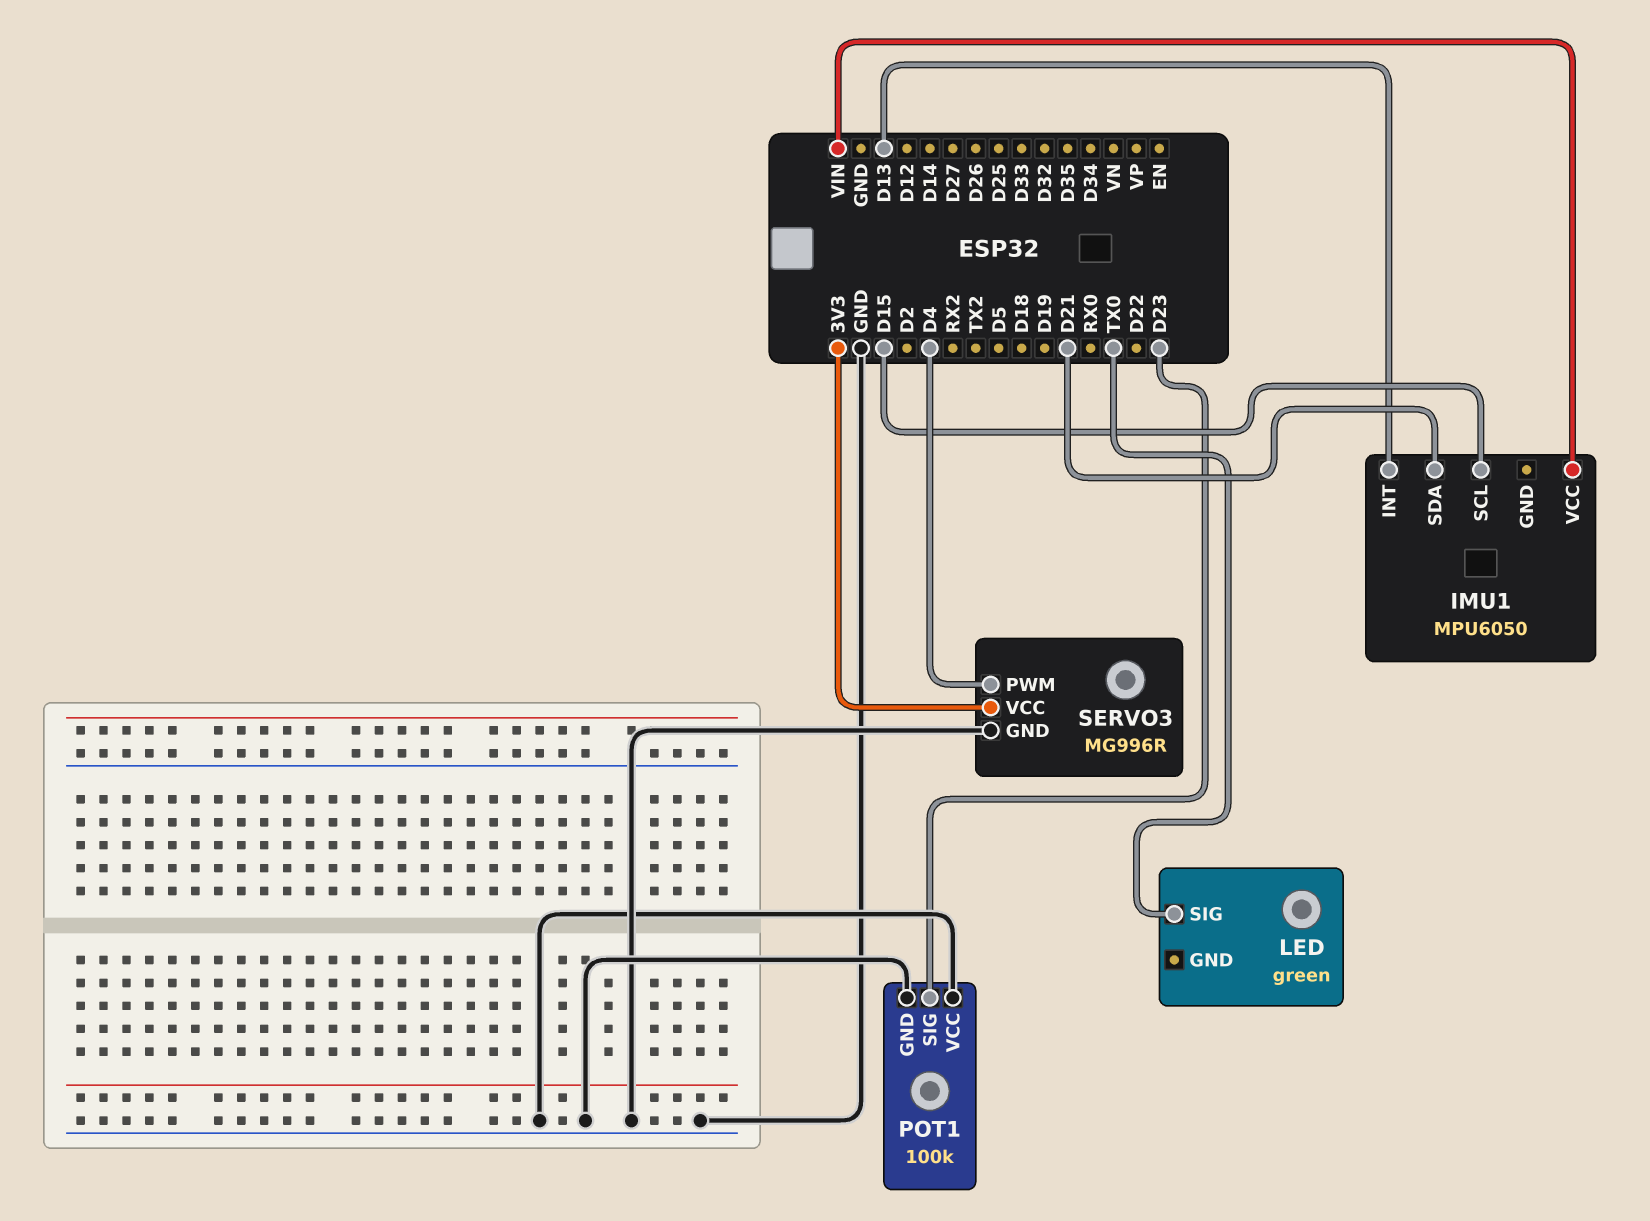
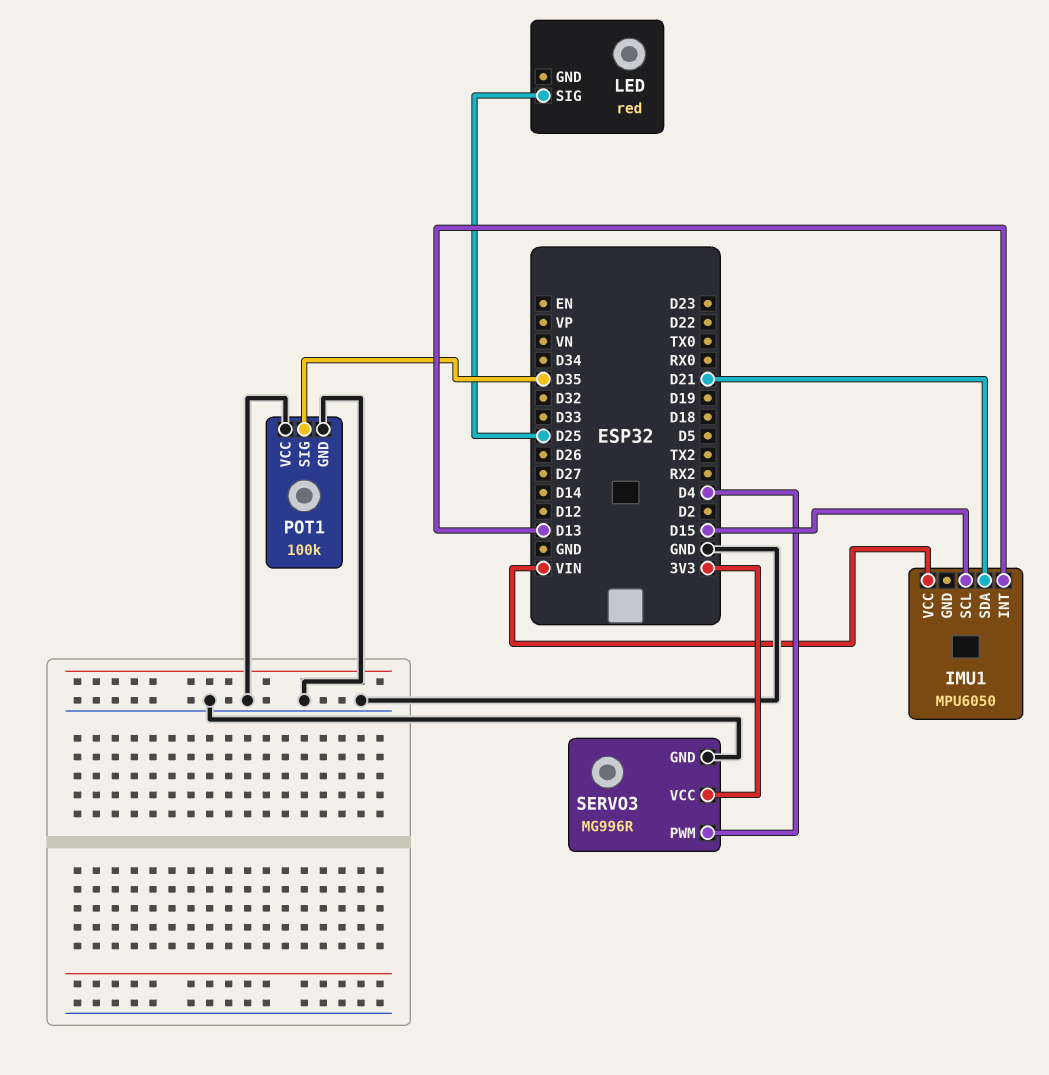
LED: green -> red
LED pin SIG: TX0 -> D25
POT1 pin SIG: D23 -> D35

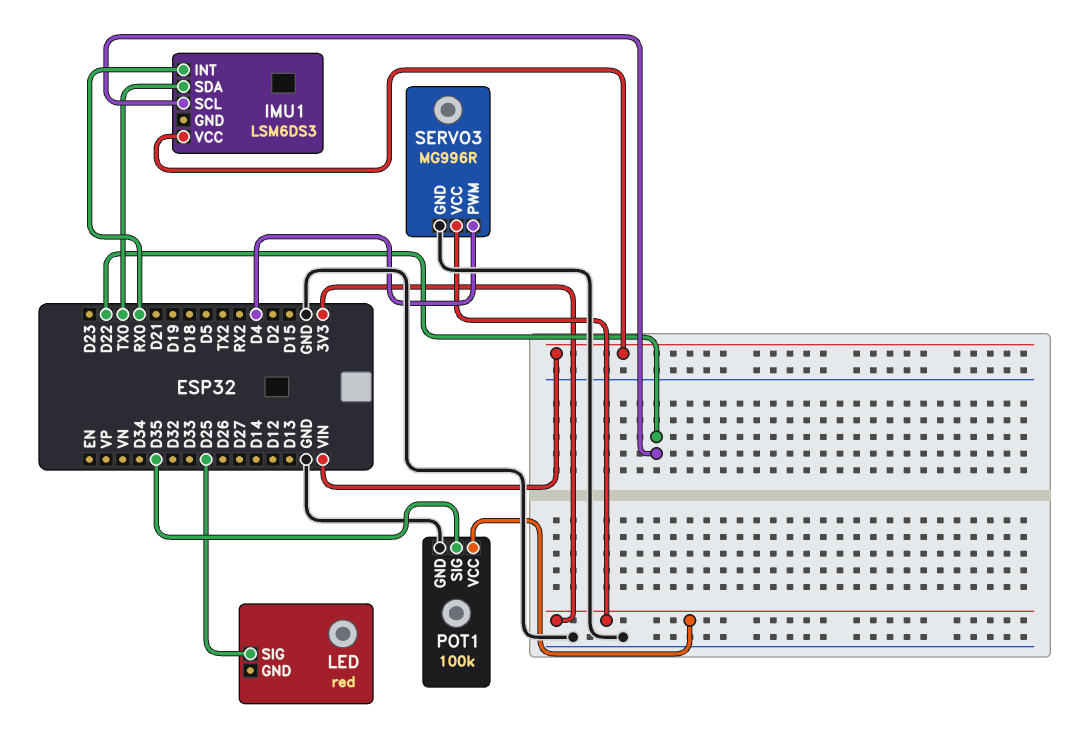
IMU1: MPU6050 -> LSM6DS3
IMU1 pin INT: D13 -> RX0
IMU1 pin SCL: D15 -> D22
IMU1 pin SDA: D21 -> TX0
POT1 pin VCC: GND -> 3V3

